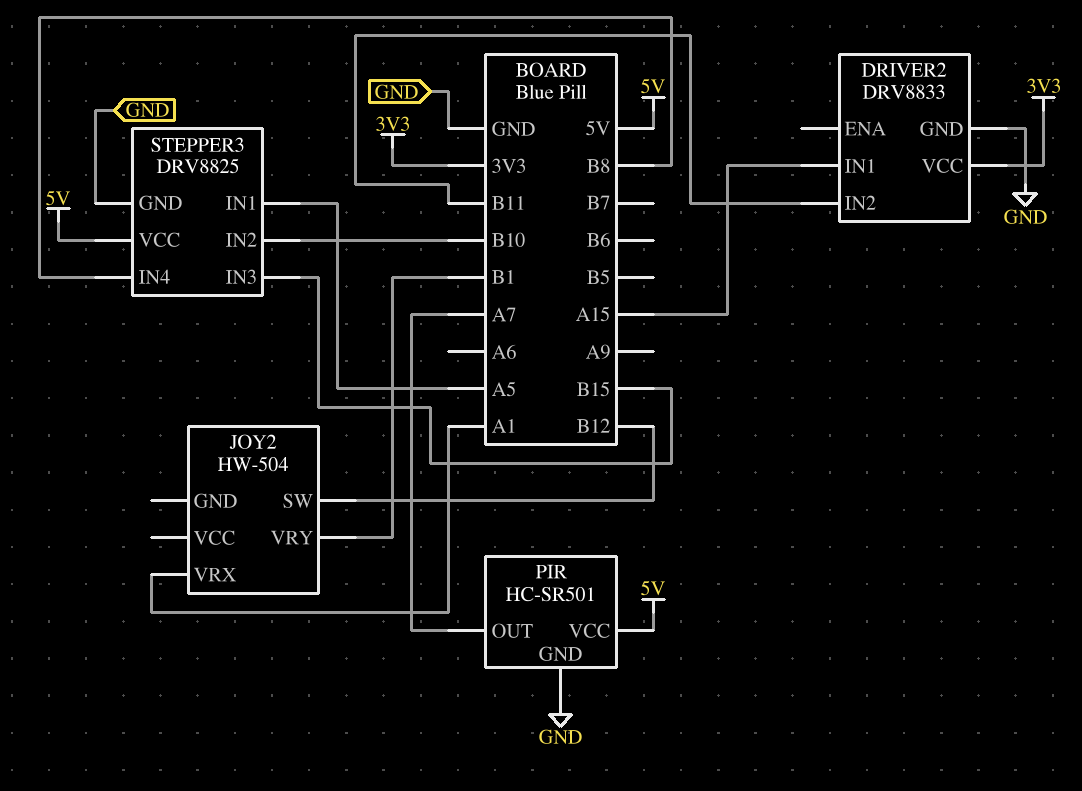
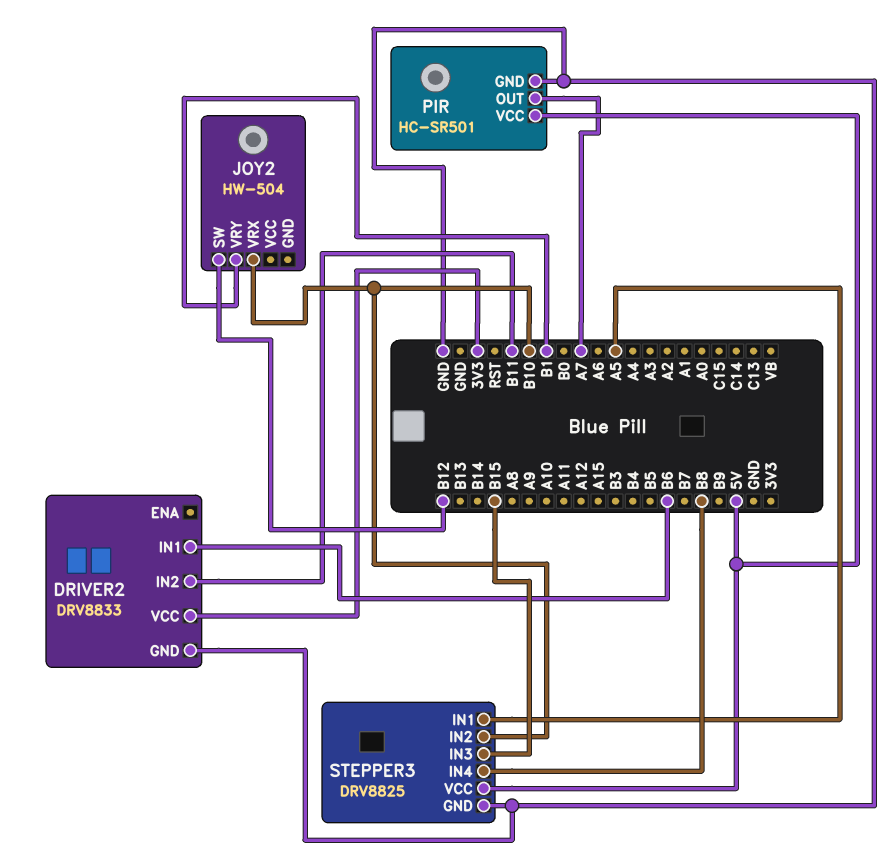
DRIVER2 pin IN1: A15 -> B6
JOY2 pin VRX: A1 -> B10

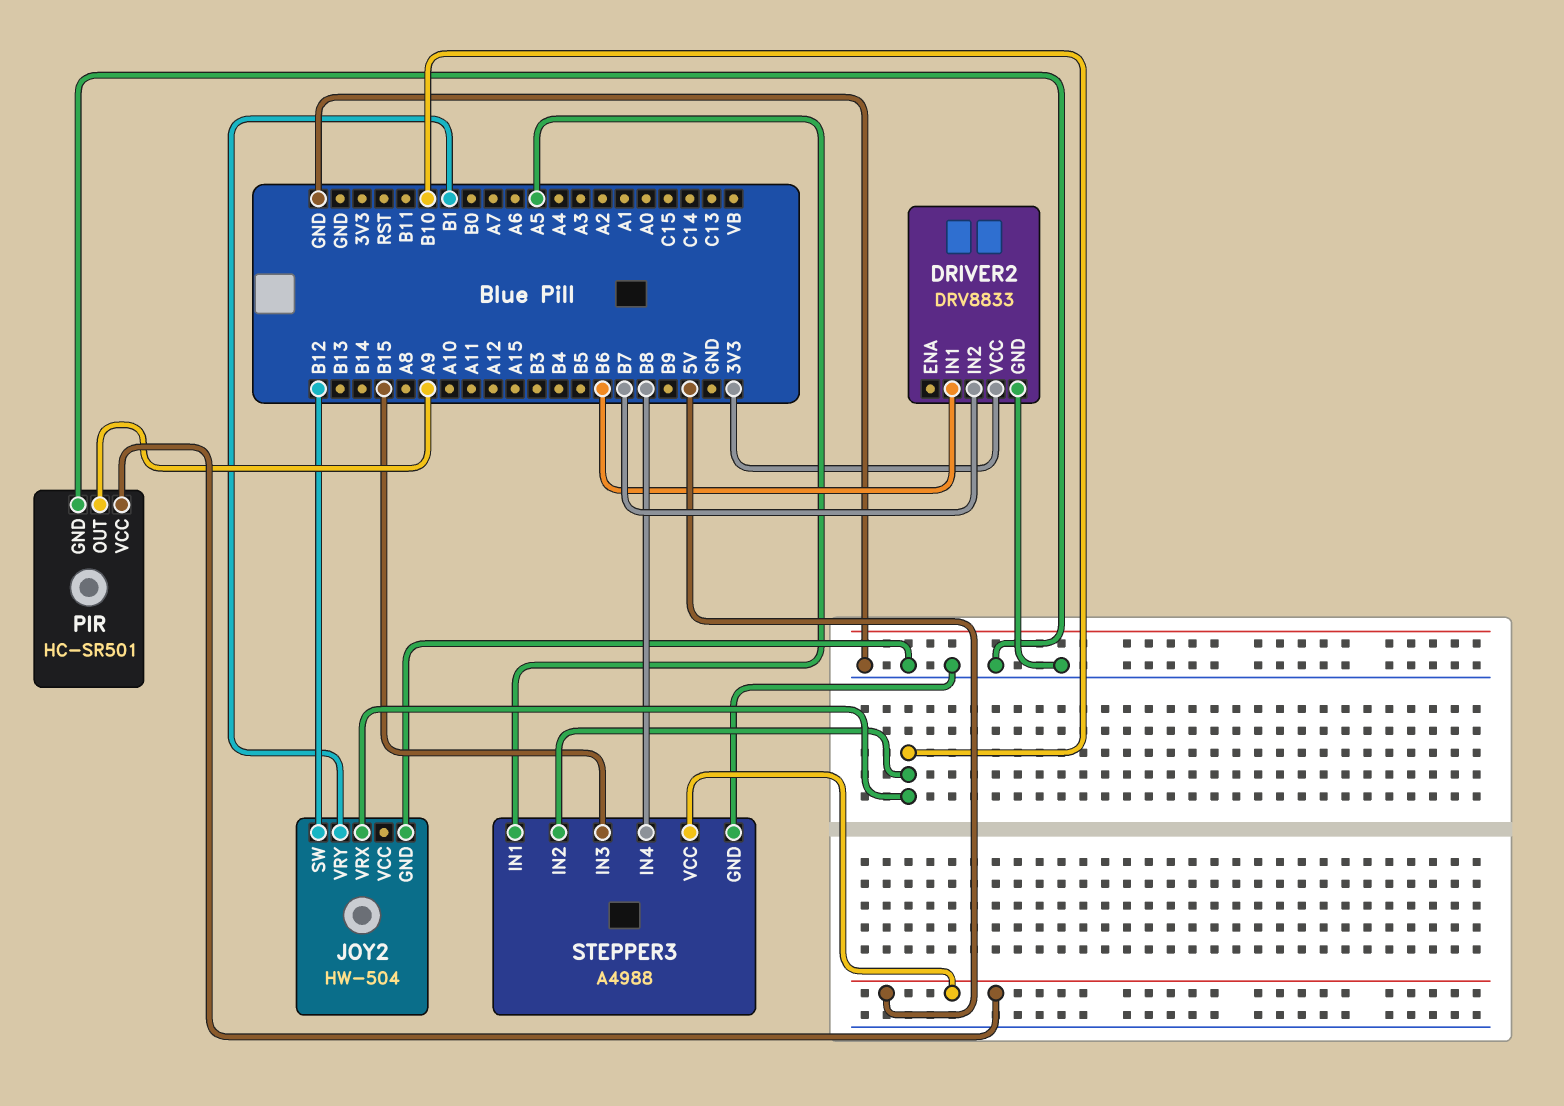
DRIVER2 pin IN2: B11 -> B7
JOY2 pin GND: none -> GND
PIR pin OUT: A7 -> A9
STEPPER3: DRV8825 -> A4988

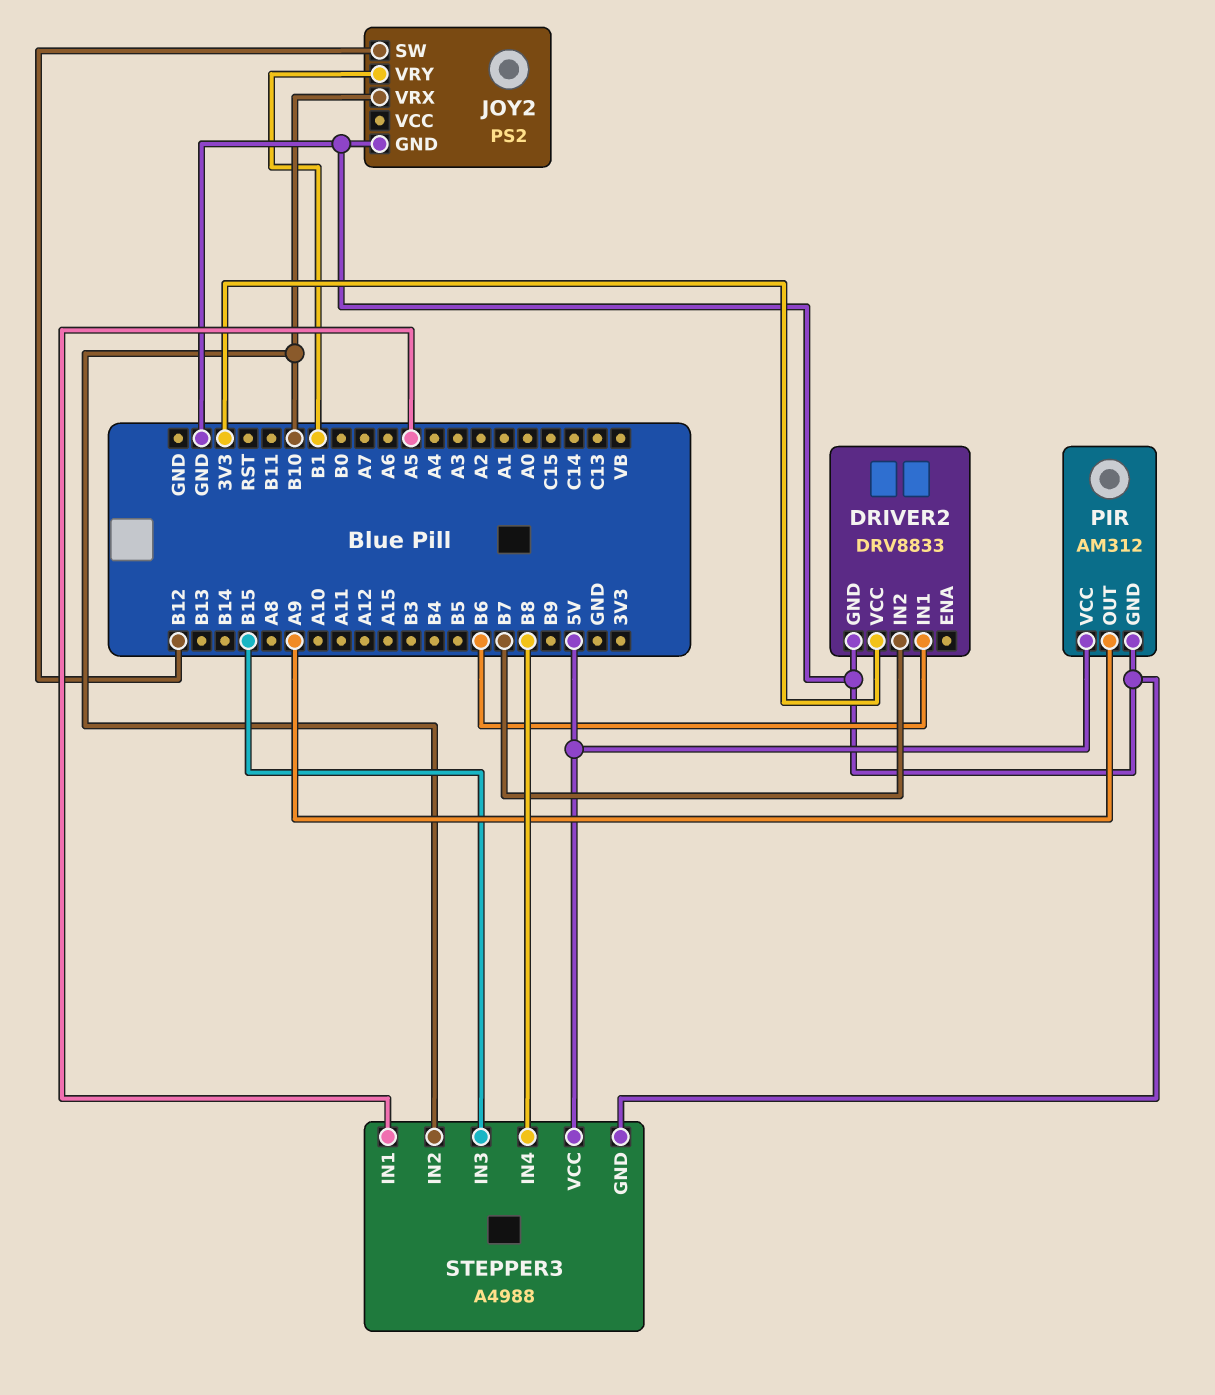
JOY2: HW-504 -> PS2
PIR: HC-SR501 -> AM312

